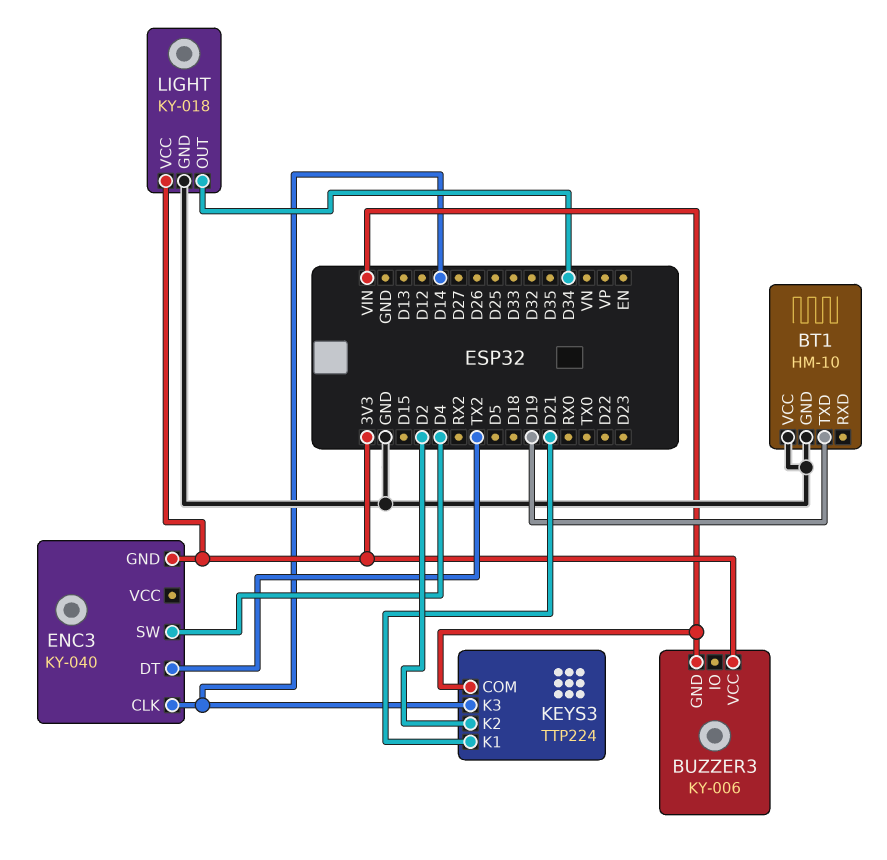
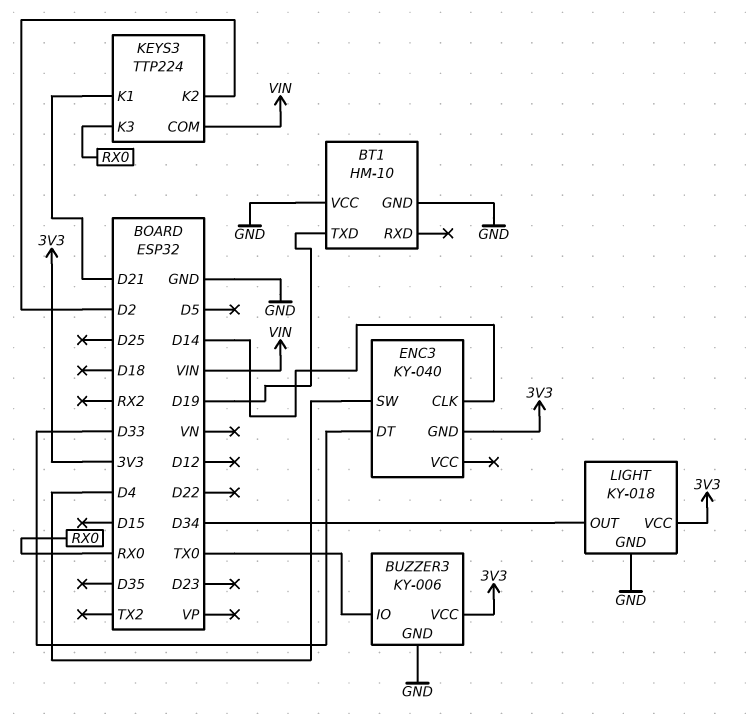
BUZZER3 pin GND: VIN -> GND
BUZZER3 pin IO: none -> TX0
ENC3 pin DT: TX2 -> D33
KEYS3 pin K3: D14 -> RX0

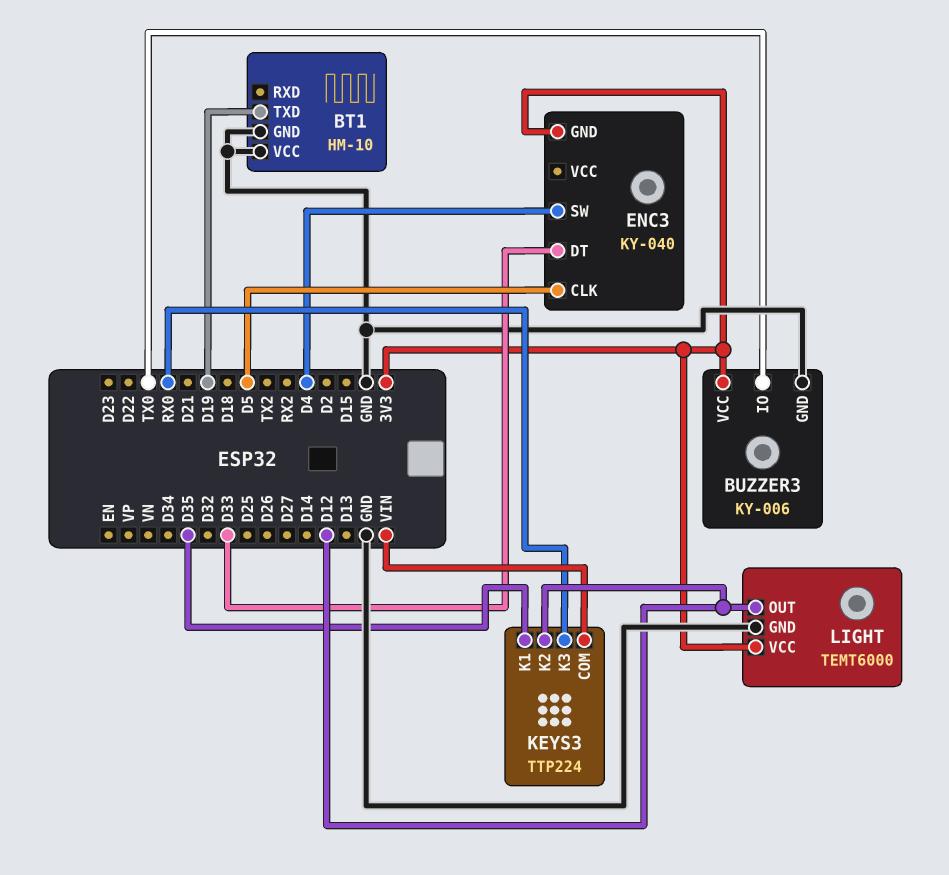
ENC3 pin CLK: D14 -> D5
KEYS3 pin K1: D21 -> D35
KEYS3 pin K2: D2 -> D12
LIGHT: KY-018 -> TEMT6000
LIGHT pin OUT: D34 -> D12

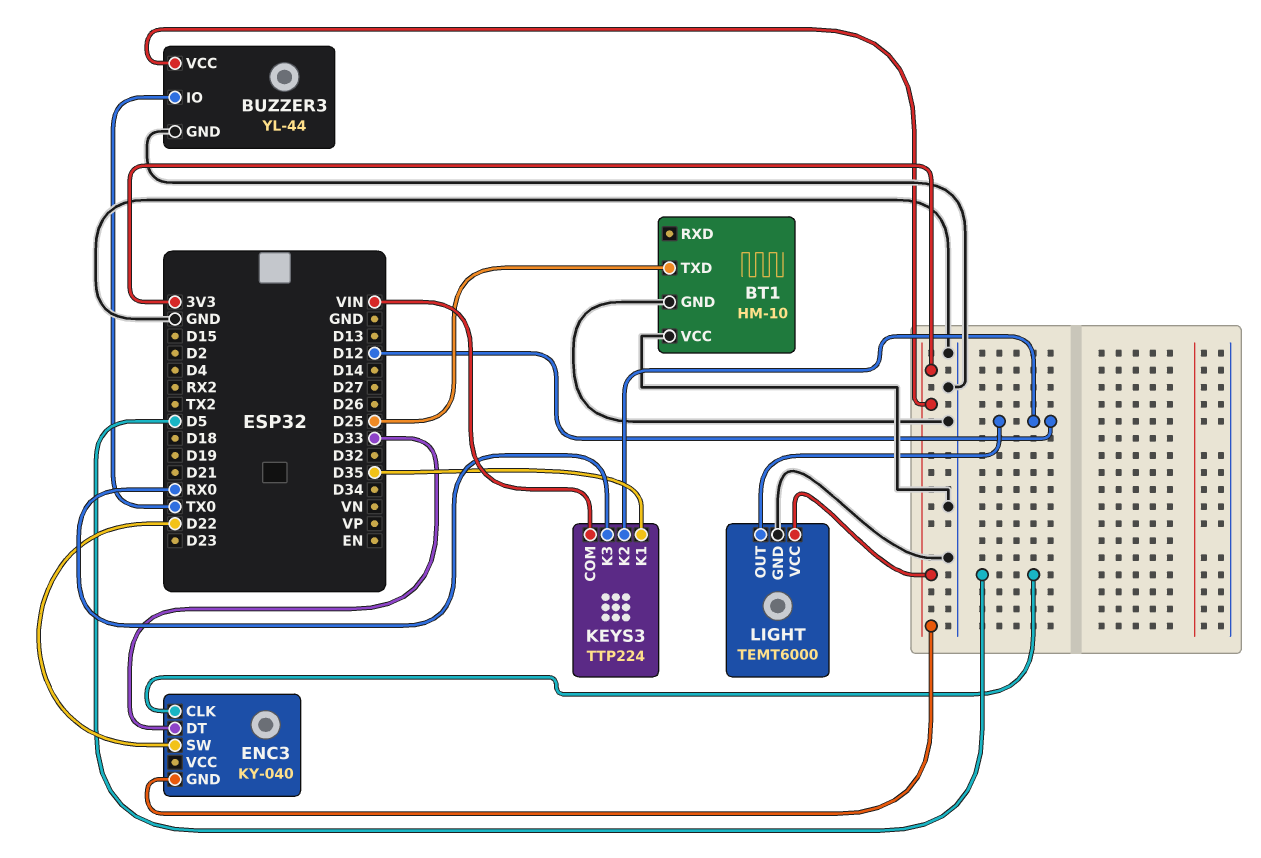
BT1 pin TXD: D19 -> D25
BUZZER3: KY-006 -> YL-44
ENC3 pin SW: D4 -> D22

